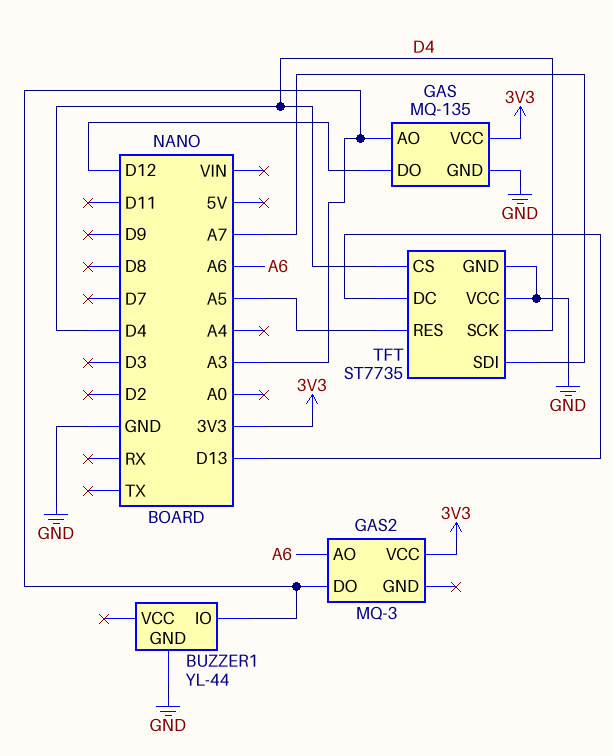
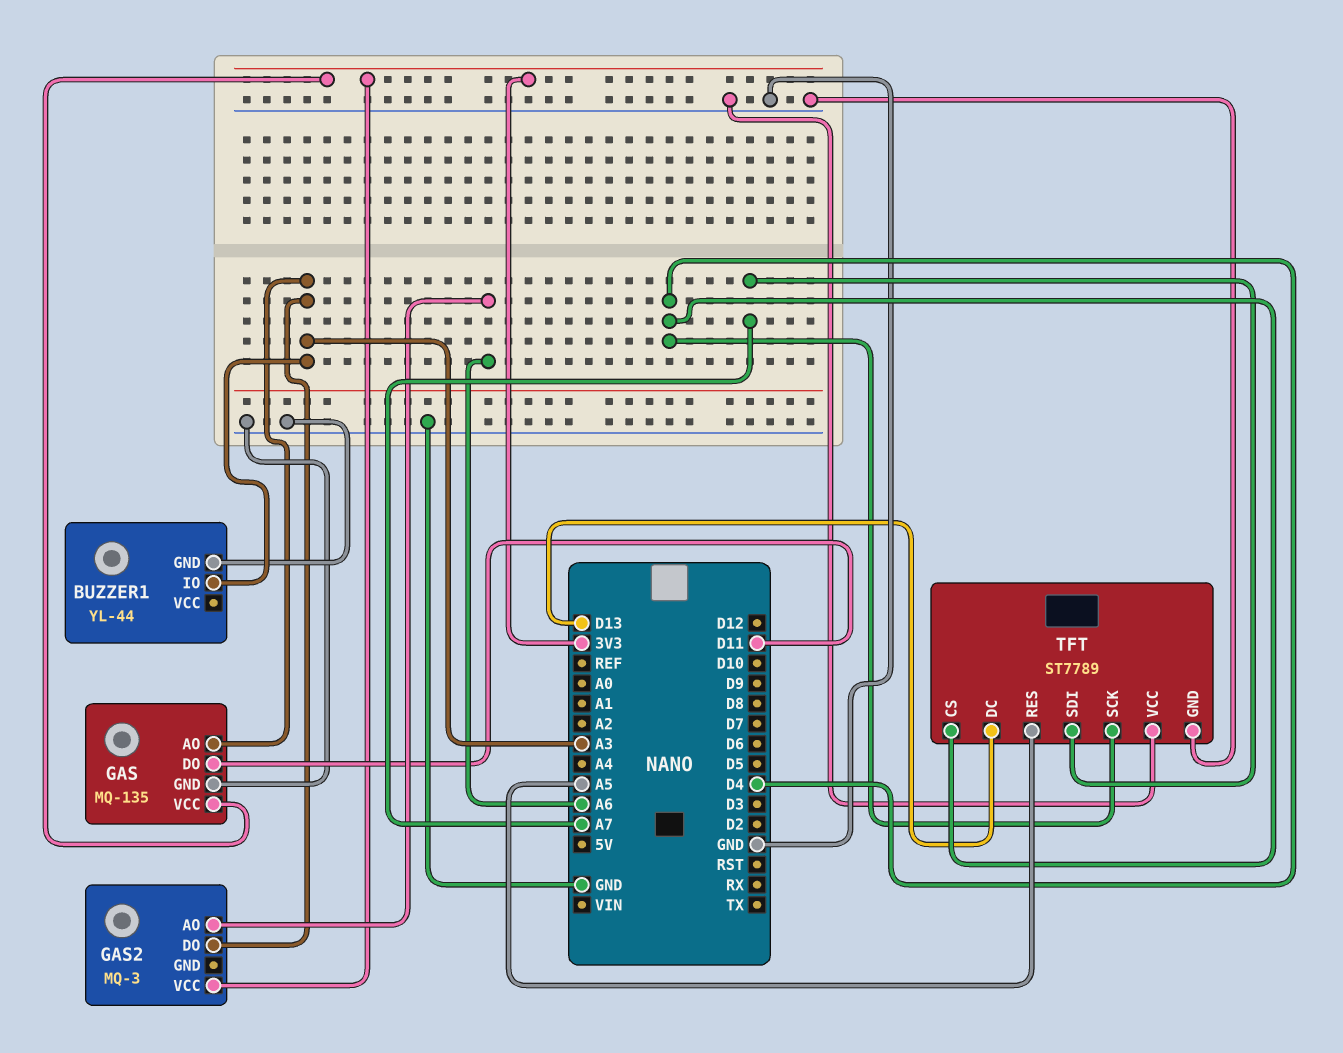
GAS pin DO: D12 -> D11
TFT: ST7735 -> ST7789

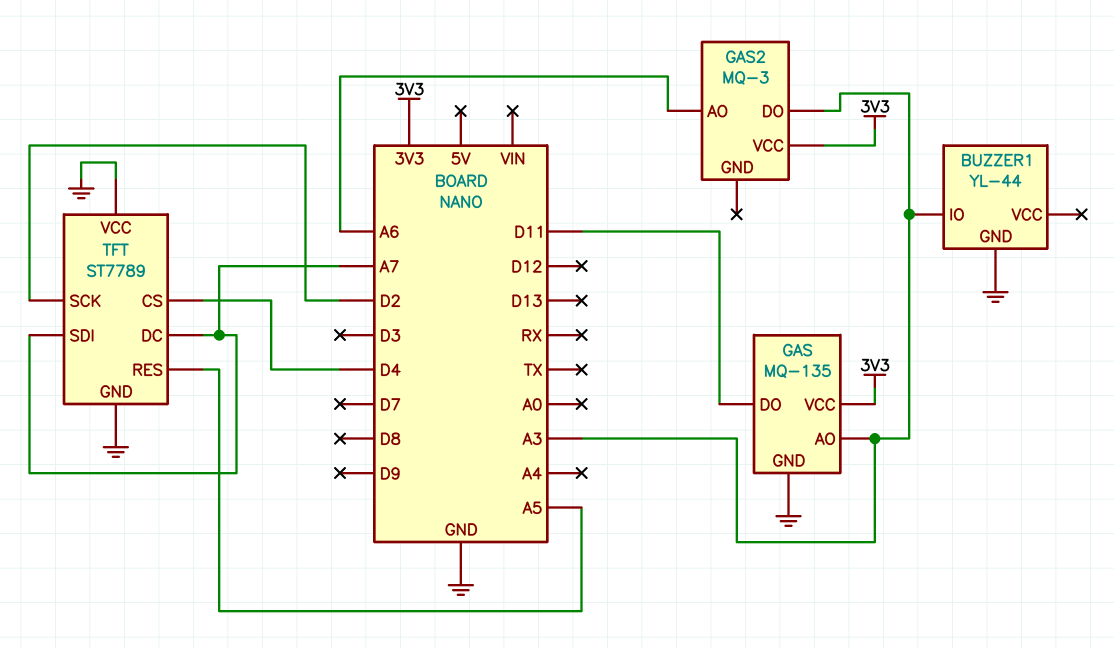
TFT pin DC: D13 -> A7
TFT pin SCK: D4 -> D2

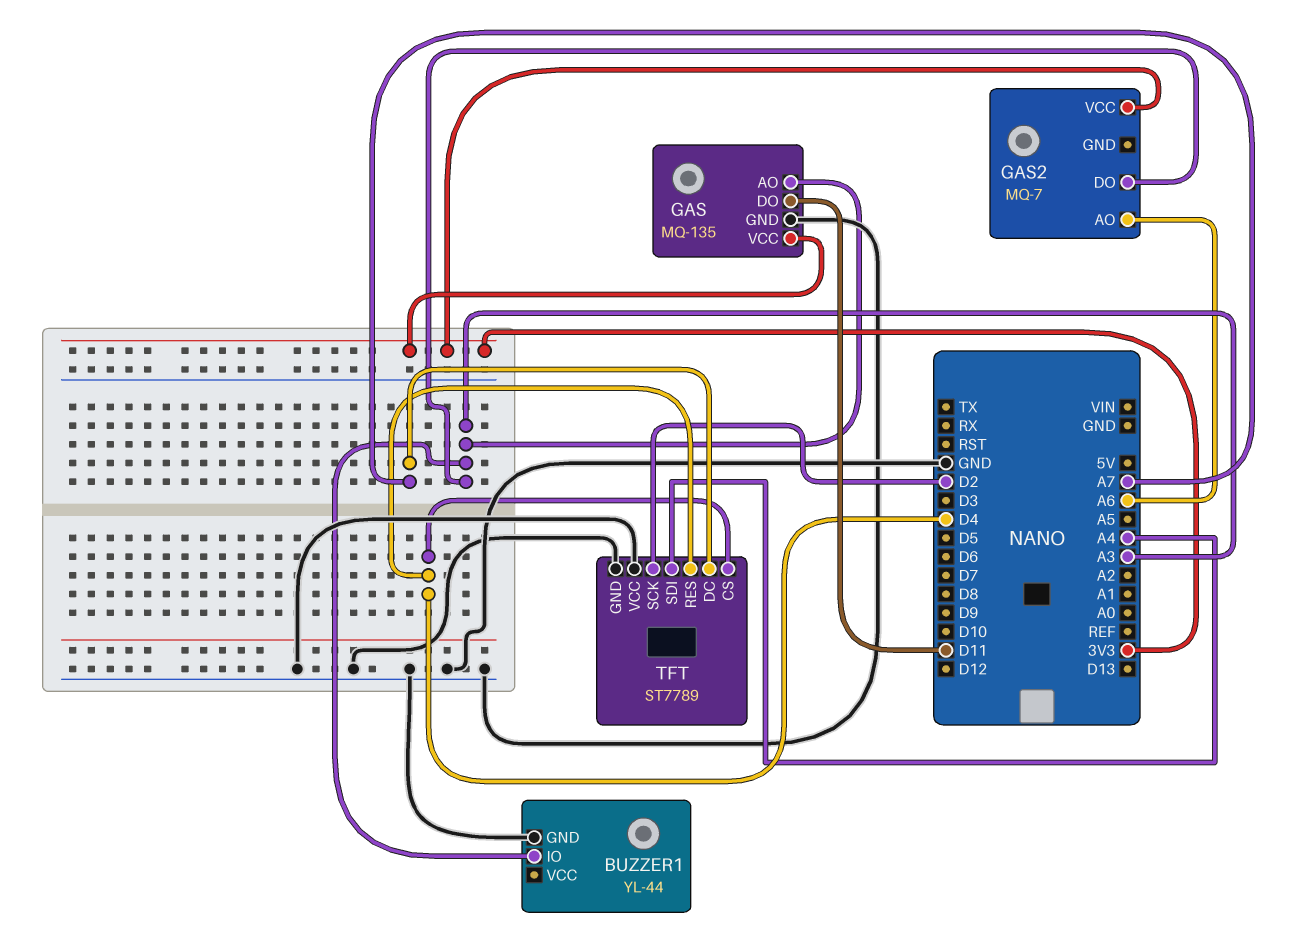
GAS2: MQ-3 -> MQ-7
TFT pin RES: A5 -> D4
TFT pin SDI: A7 -> A4

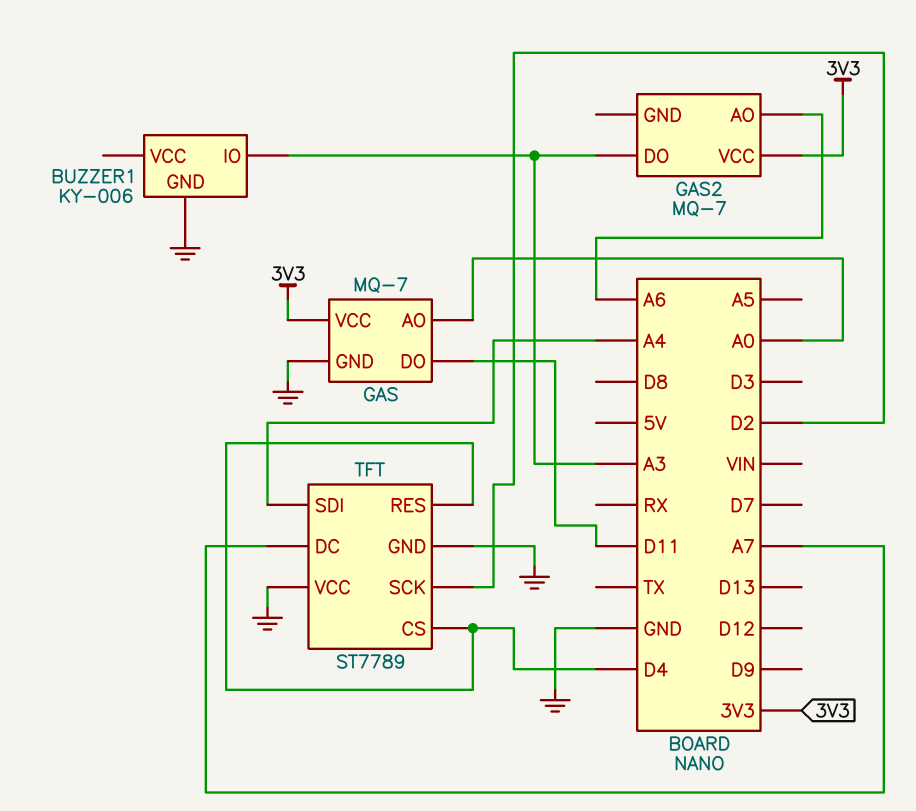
BUZZER1: YL-44 -> KY-006
GAS: MQ-135 -> MQ-7
GAS pin AO: A3 -> A0

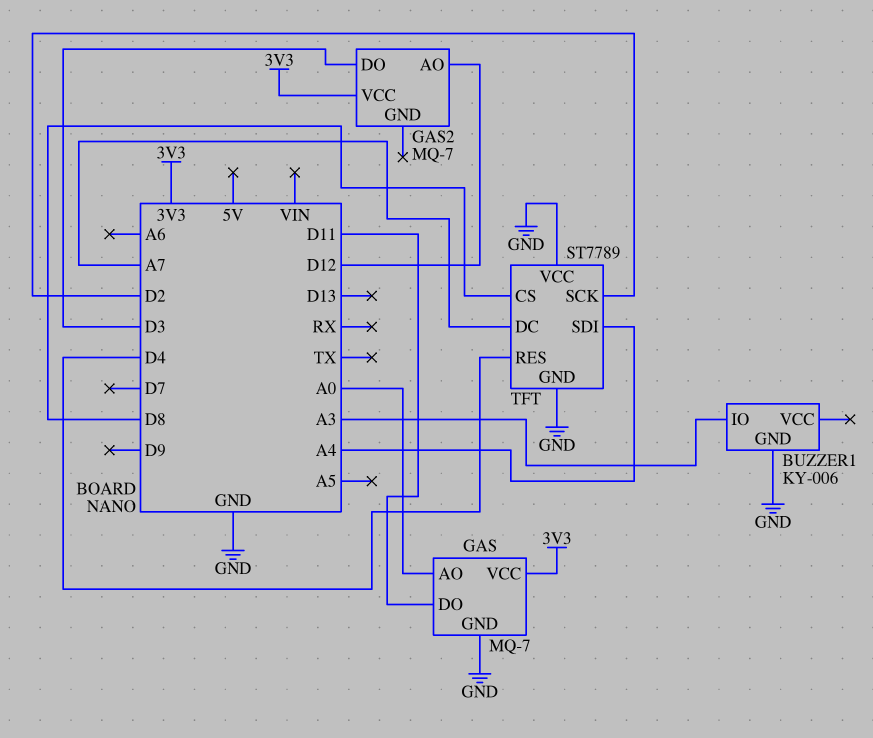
GAS2 pin AO: A6 -> D12
GAS2 pin DO: A3 -> D3
TFT pin CS: D4 -> D8

